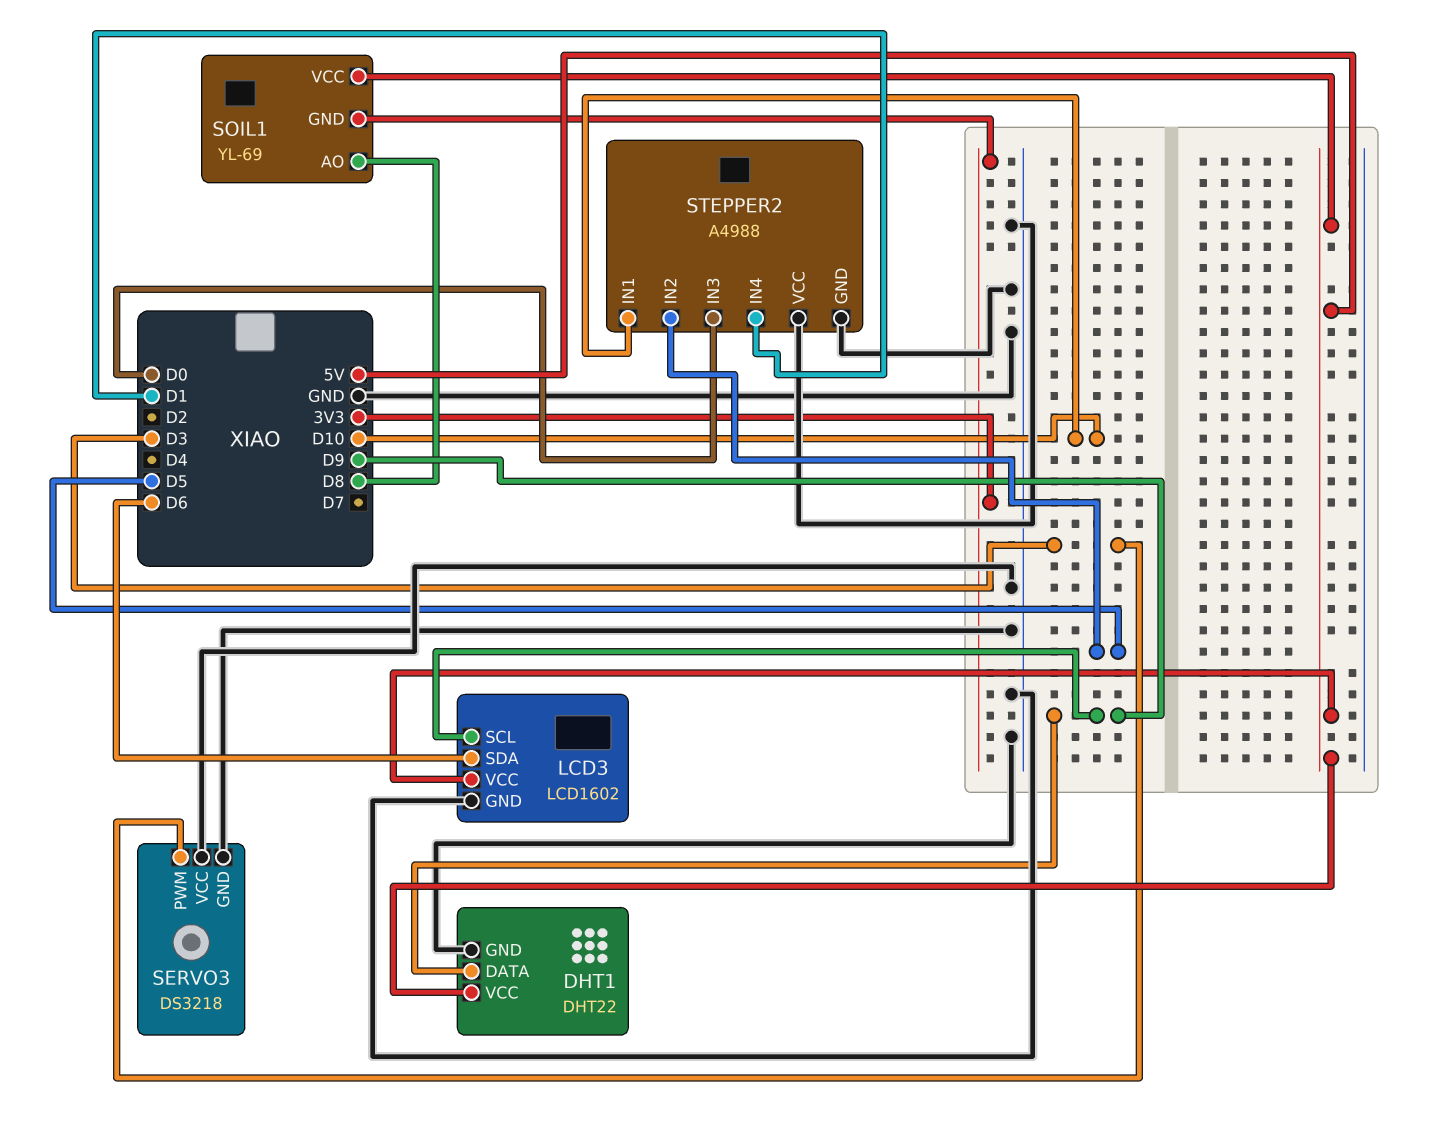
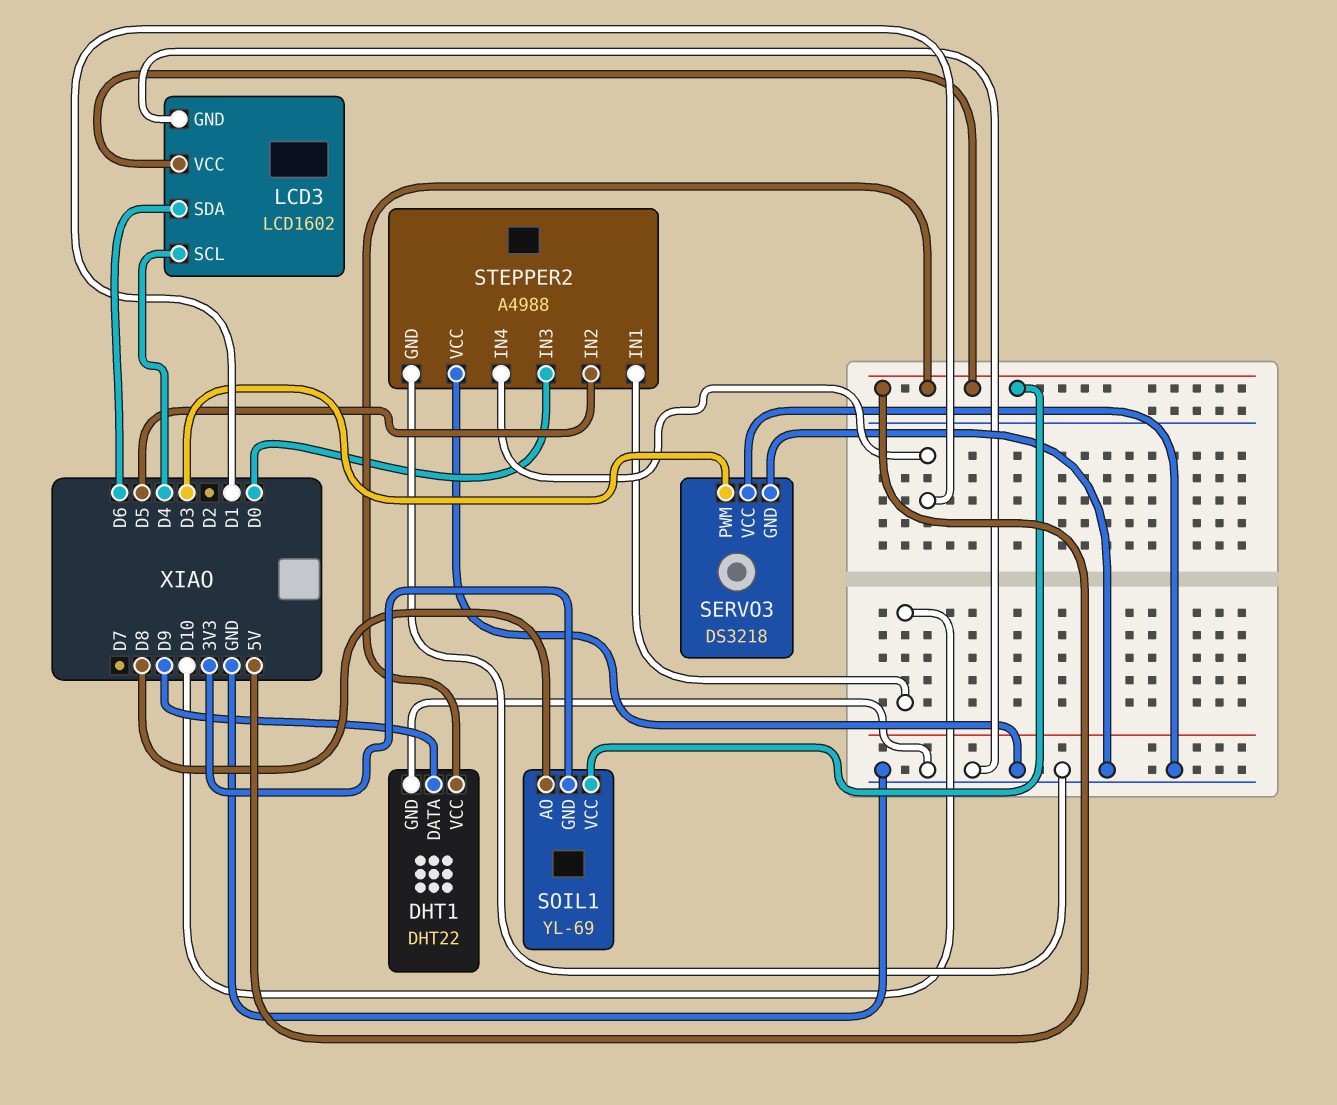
LCD3 pin SCL: D9 -> D4

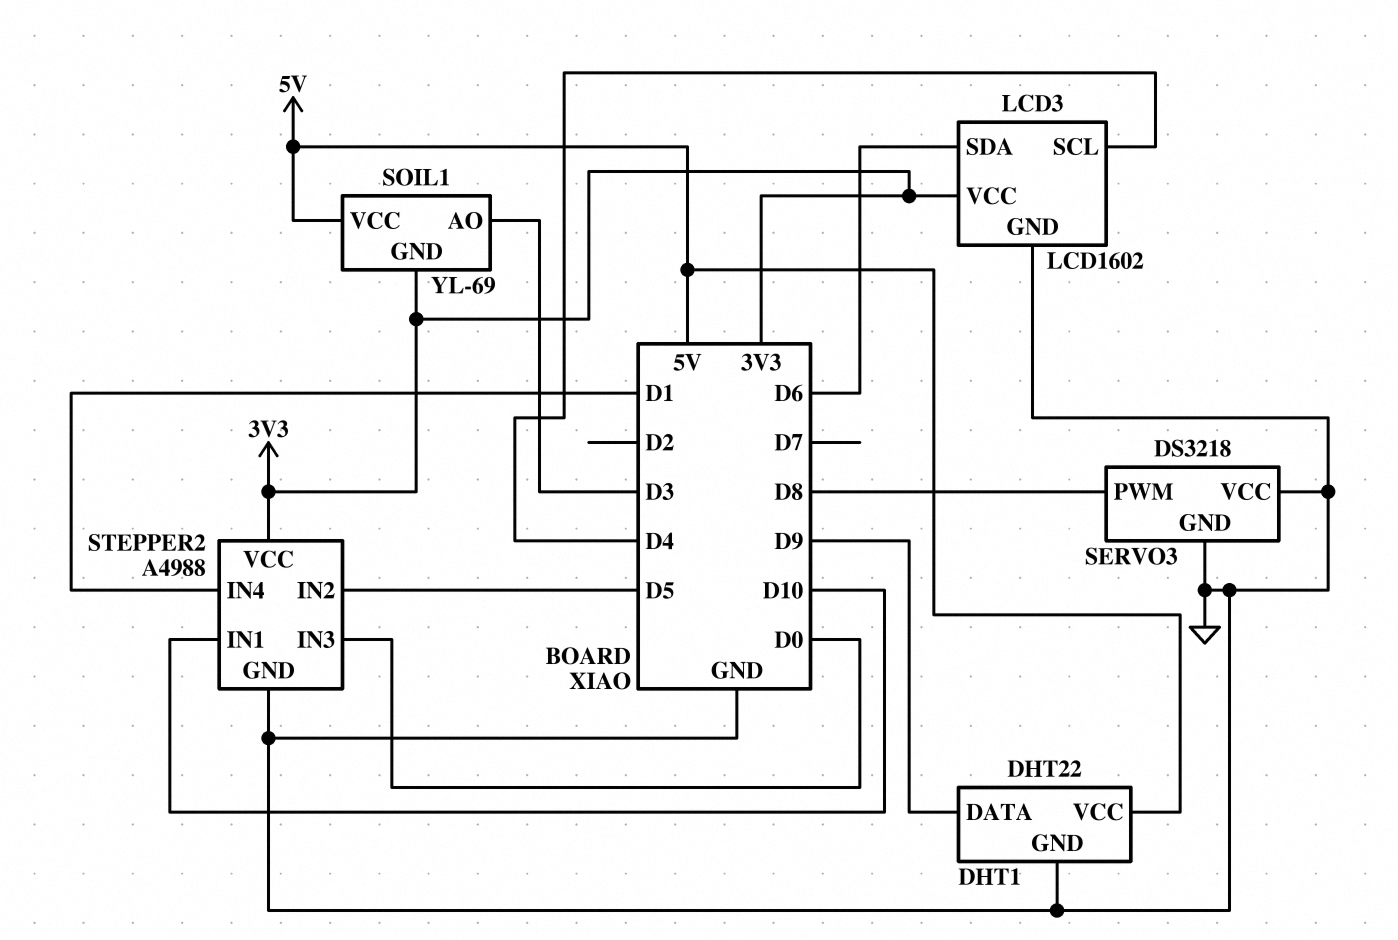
LCD3 pin VCC: 5V -> 3V3
SERVO3 pin PWM: D3 -> D8
SOIL1 pin AO: D8 -> D3
STEPPER2 pin VCC: GND -> 3V3

